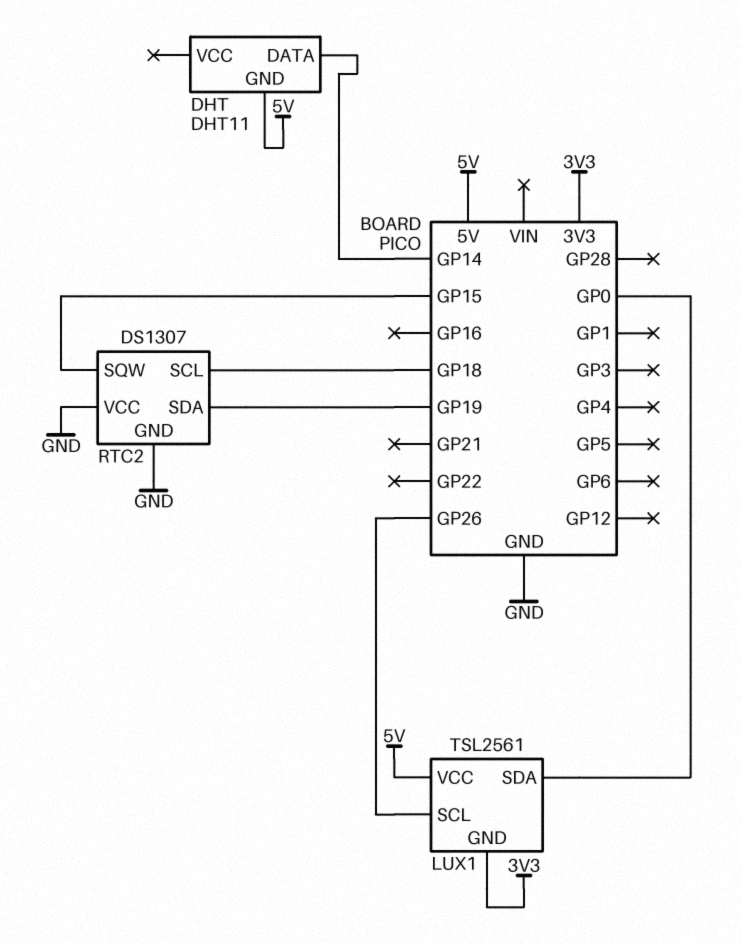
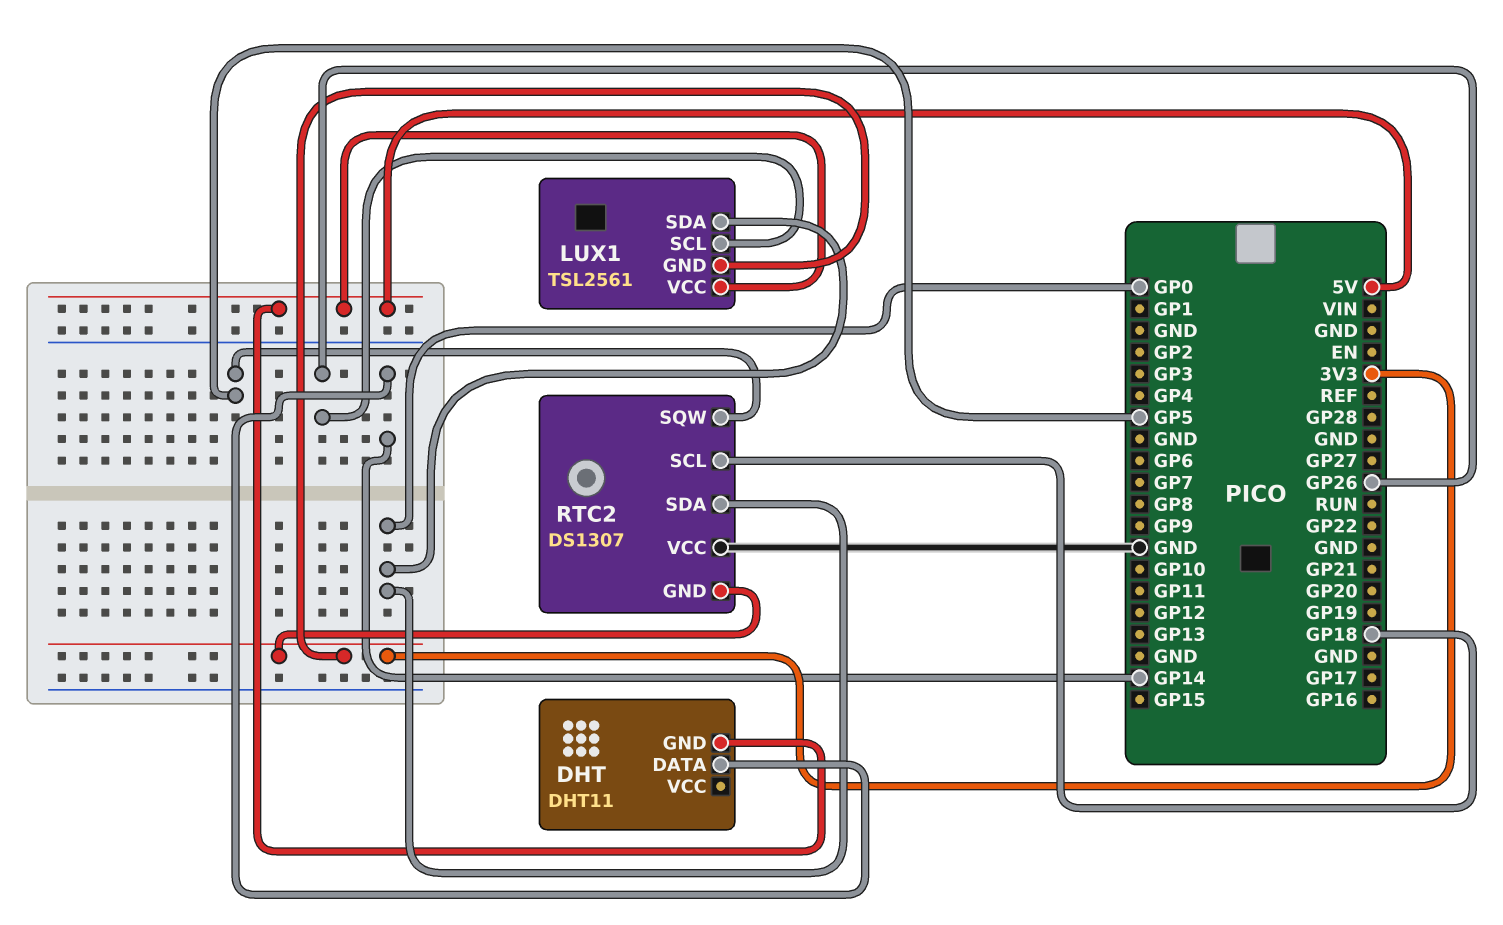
RTC2 pin GND: GND -> 3V3
RTC2 pin SDA: GP19 -> GP0
RTC2 pin SQW: GP15 -> GP5

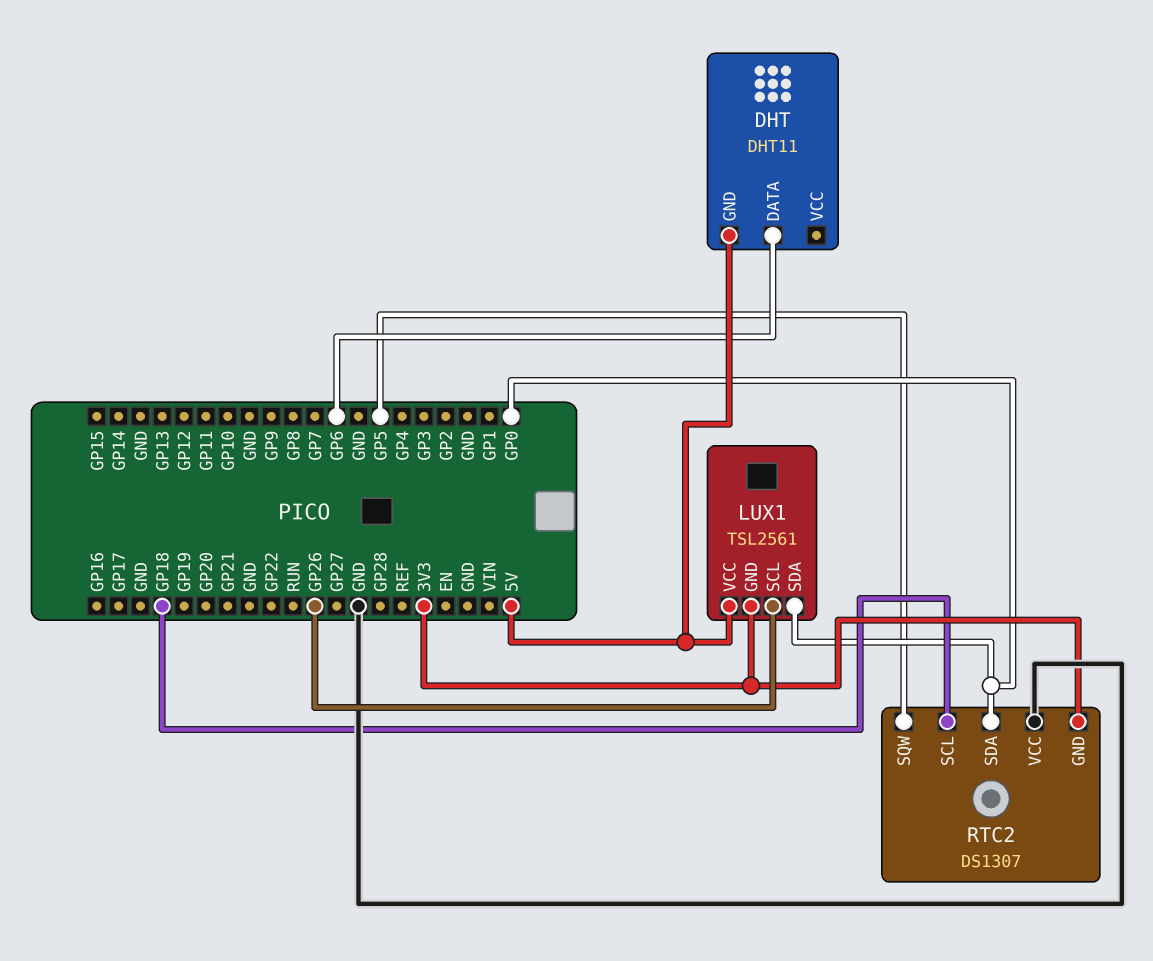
DHT pin DATA: GP14 -> GP6

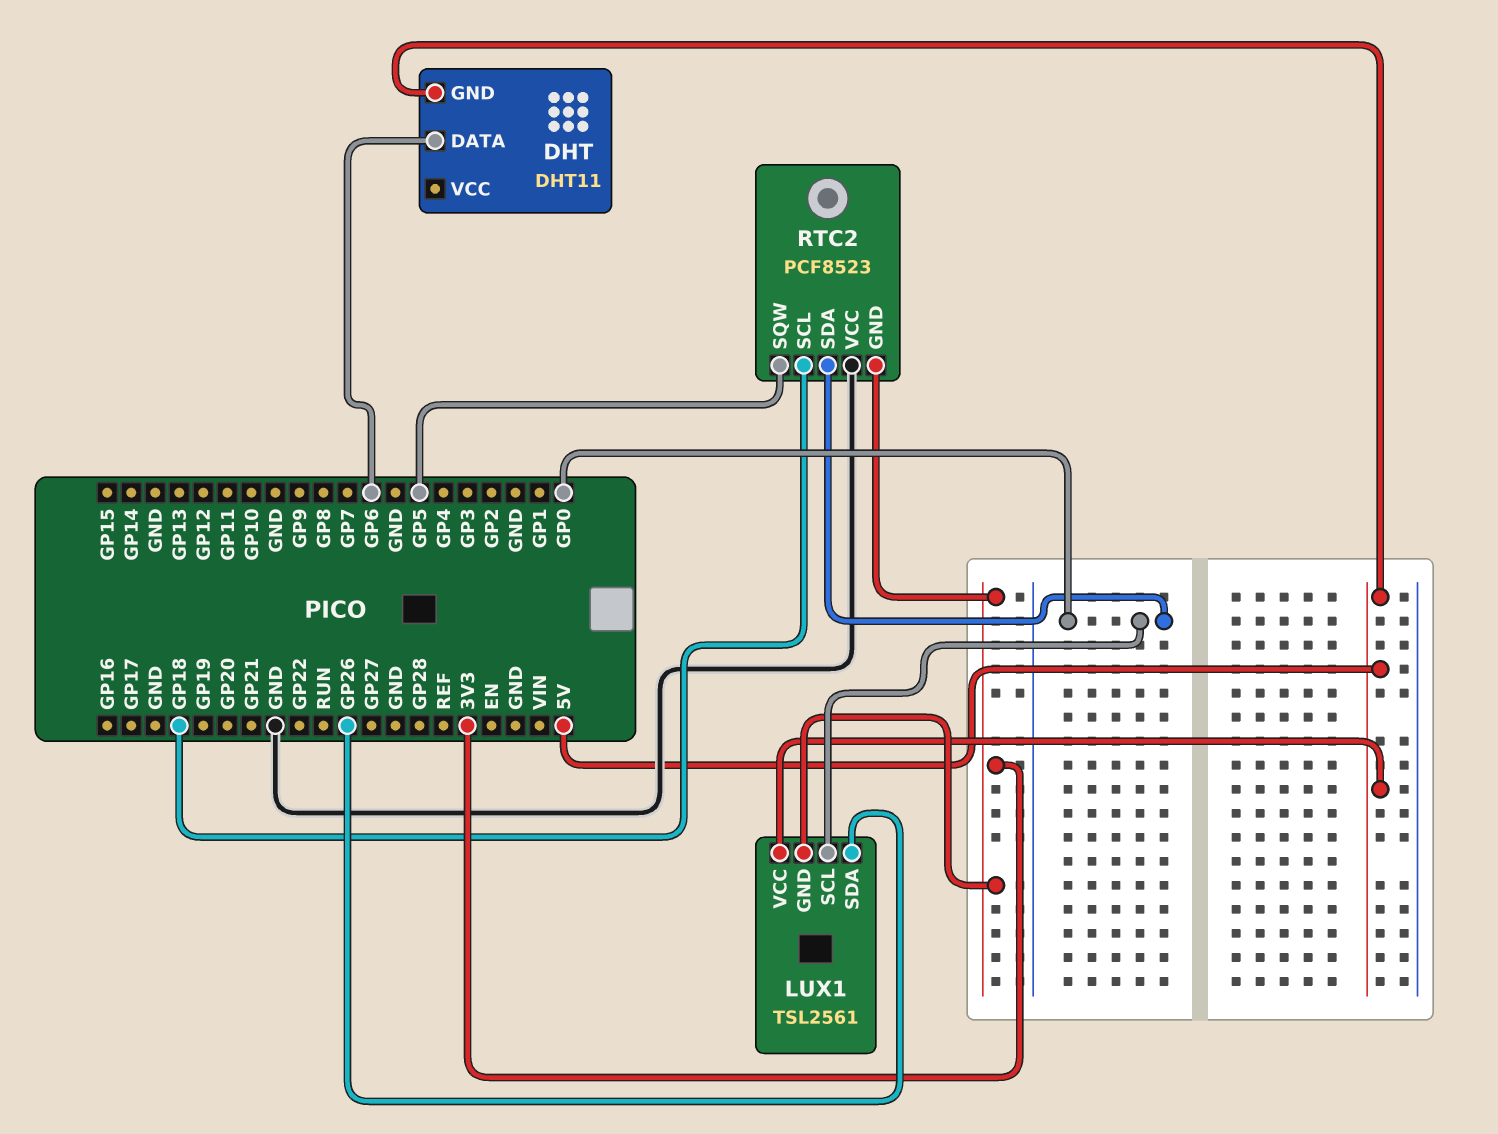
LUX1 pin SCL: GP26 -> GP0
LUX1 pin SDA: GP0 -> GP26
RTC2: DS1307 -> PCF8523

